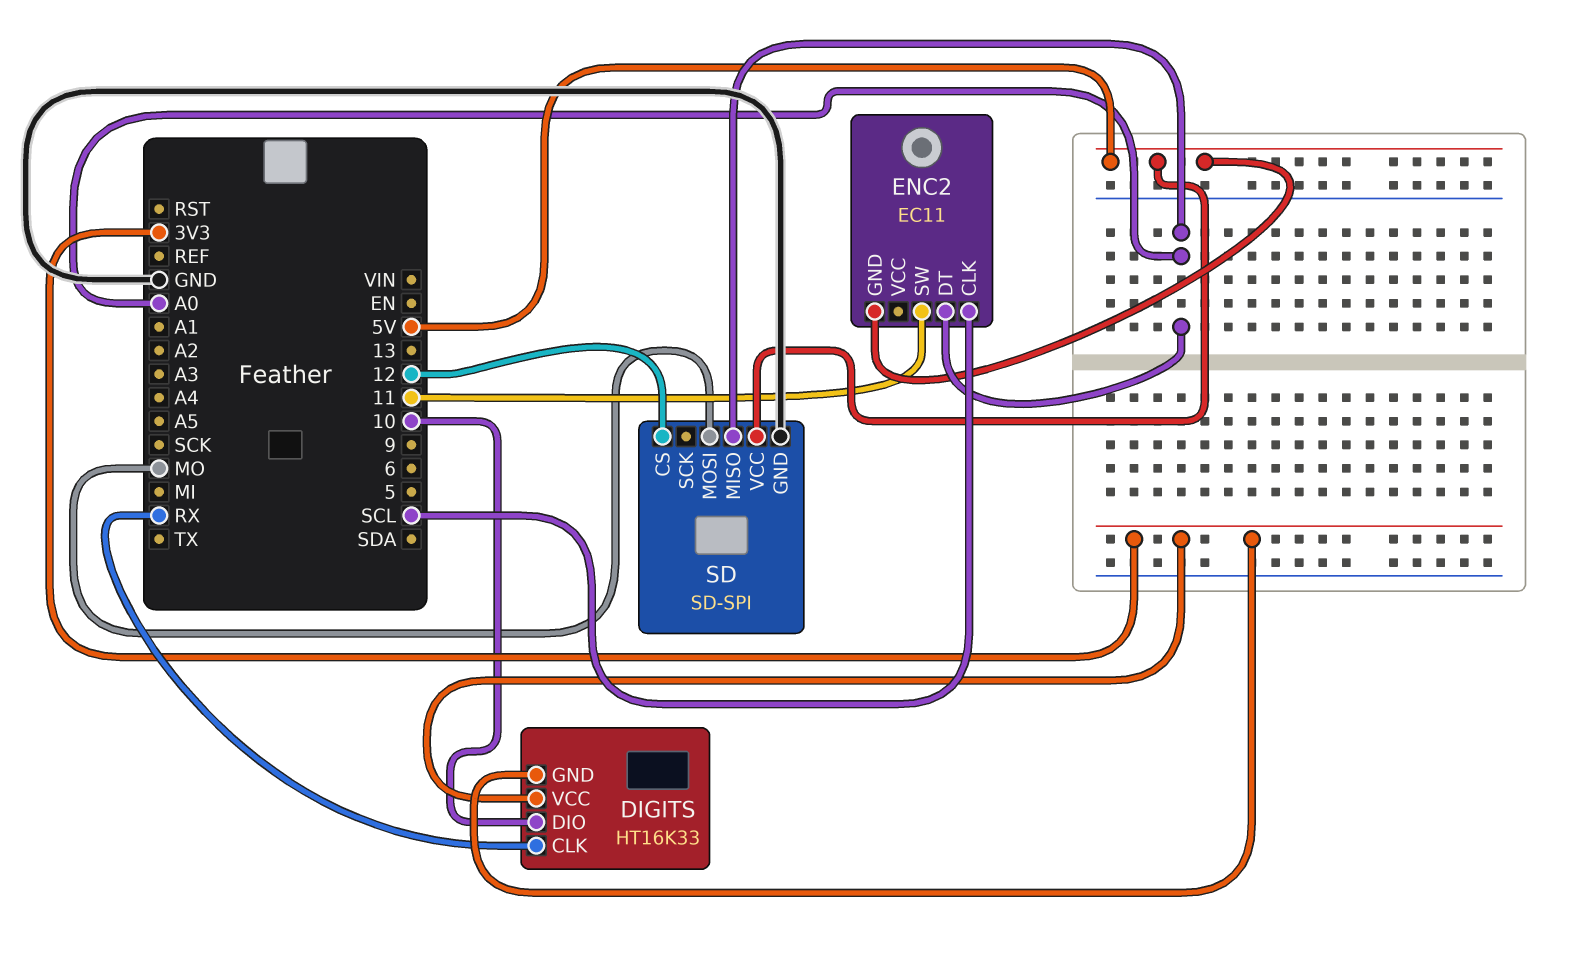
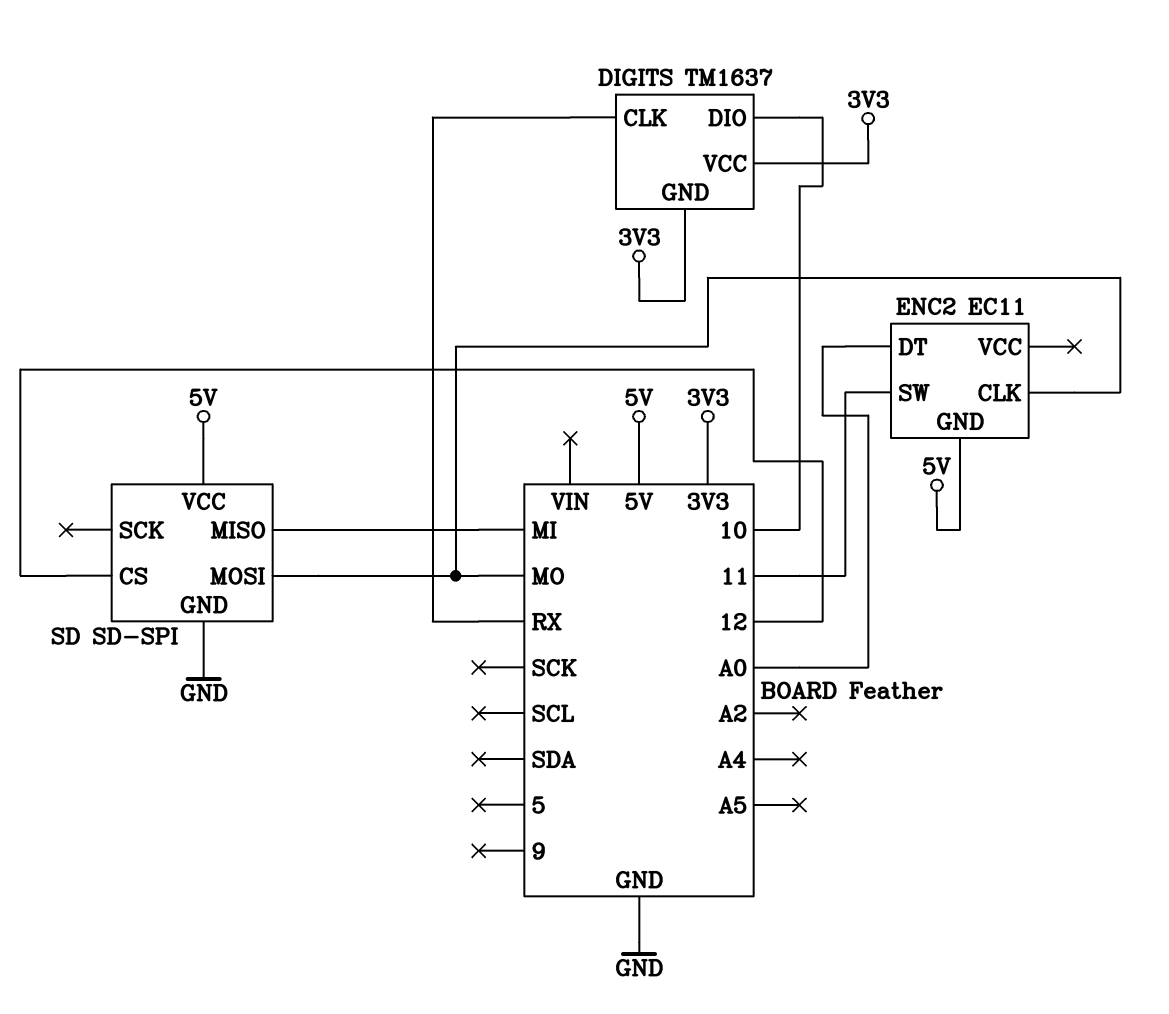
DIGITS: HT16K33 -> TM1637
ENC2 pin CLK: SCL -> MO
SD pin MISO: A0 -> MI

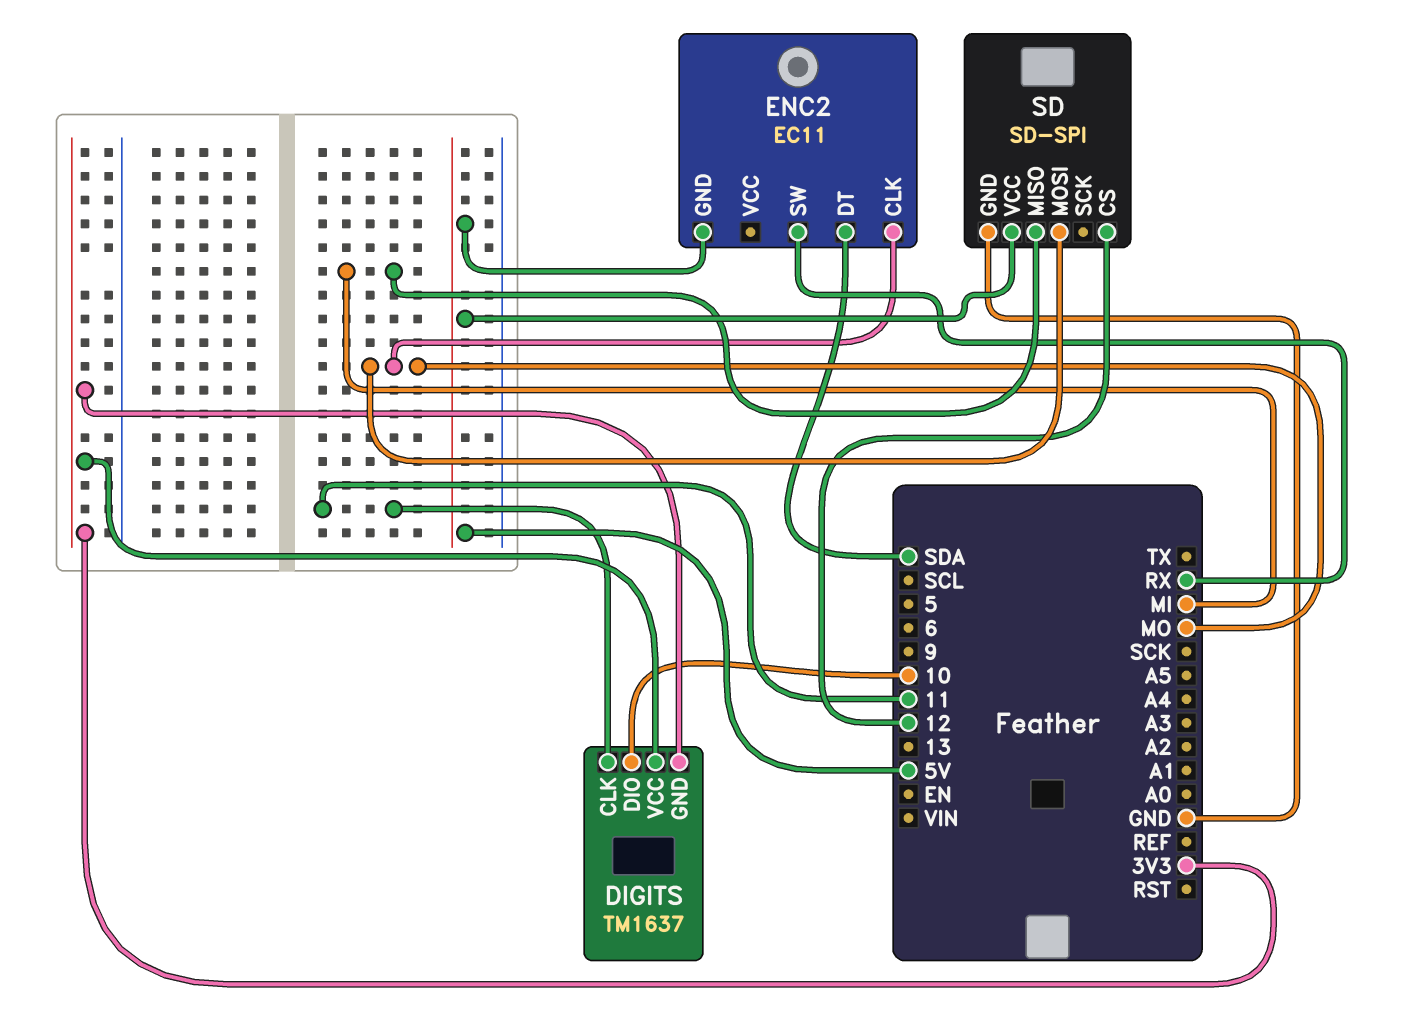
DIGITS pin CLK: RX -> 11
ENC2 pin DT: A0 -> SDA
ENC2 pin SW: 11 -> RX

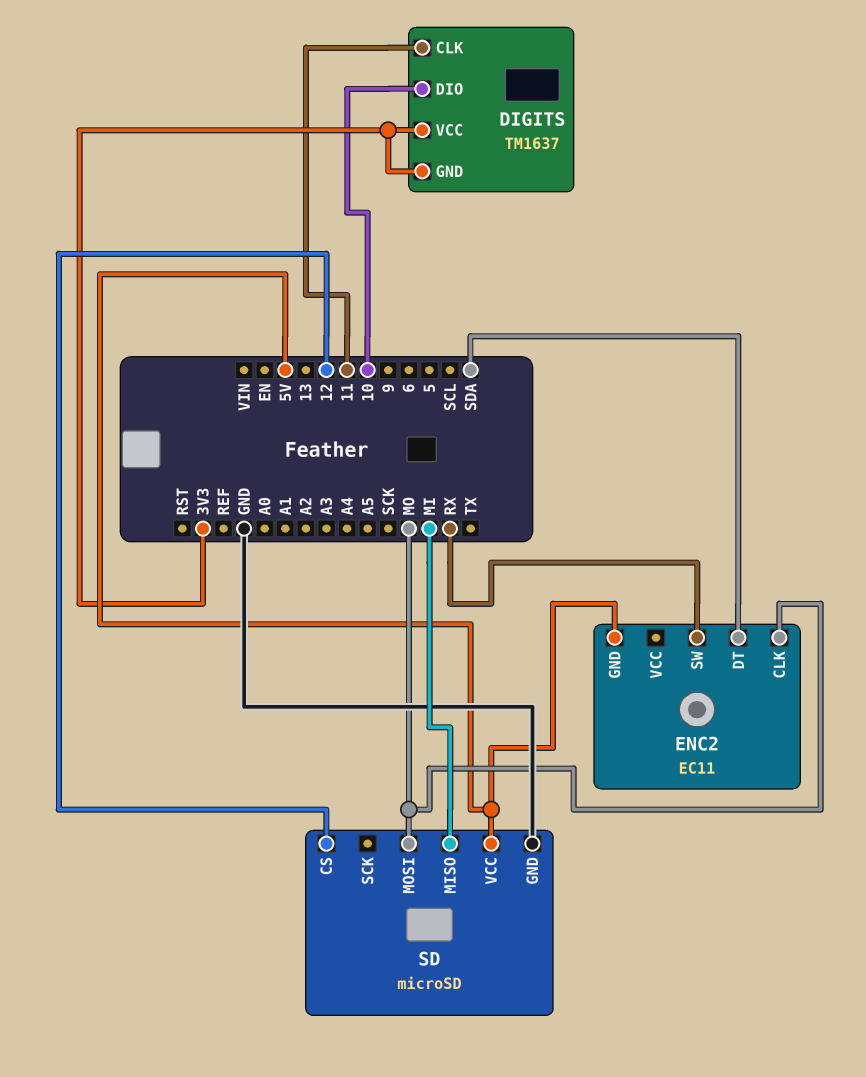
SD: SD-SPI -> microSD

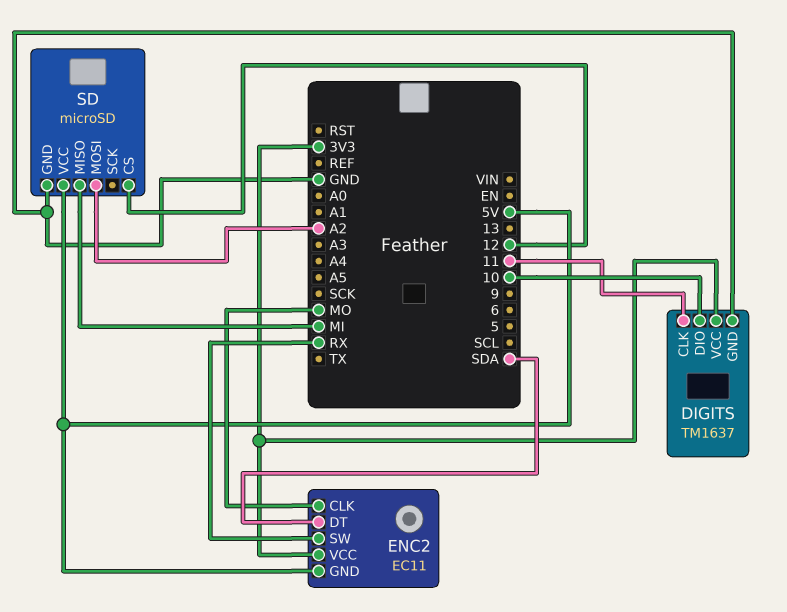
DIGITS pin GND: 3V3 -> GND
ENC2 pin VCC: none -> 3V3
SD pin MOSI: MO -> A2

